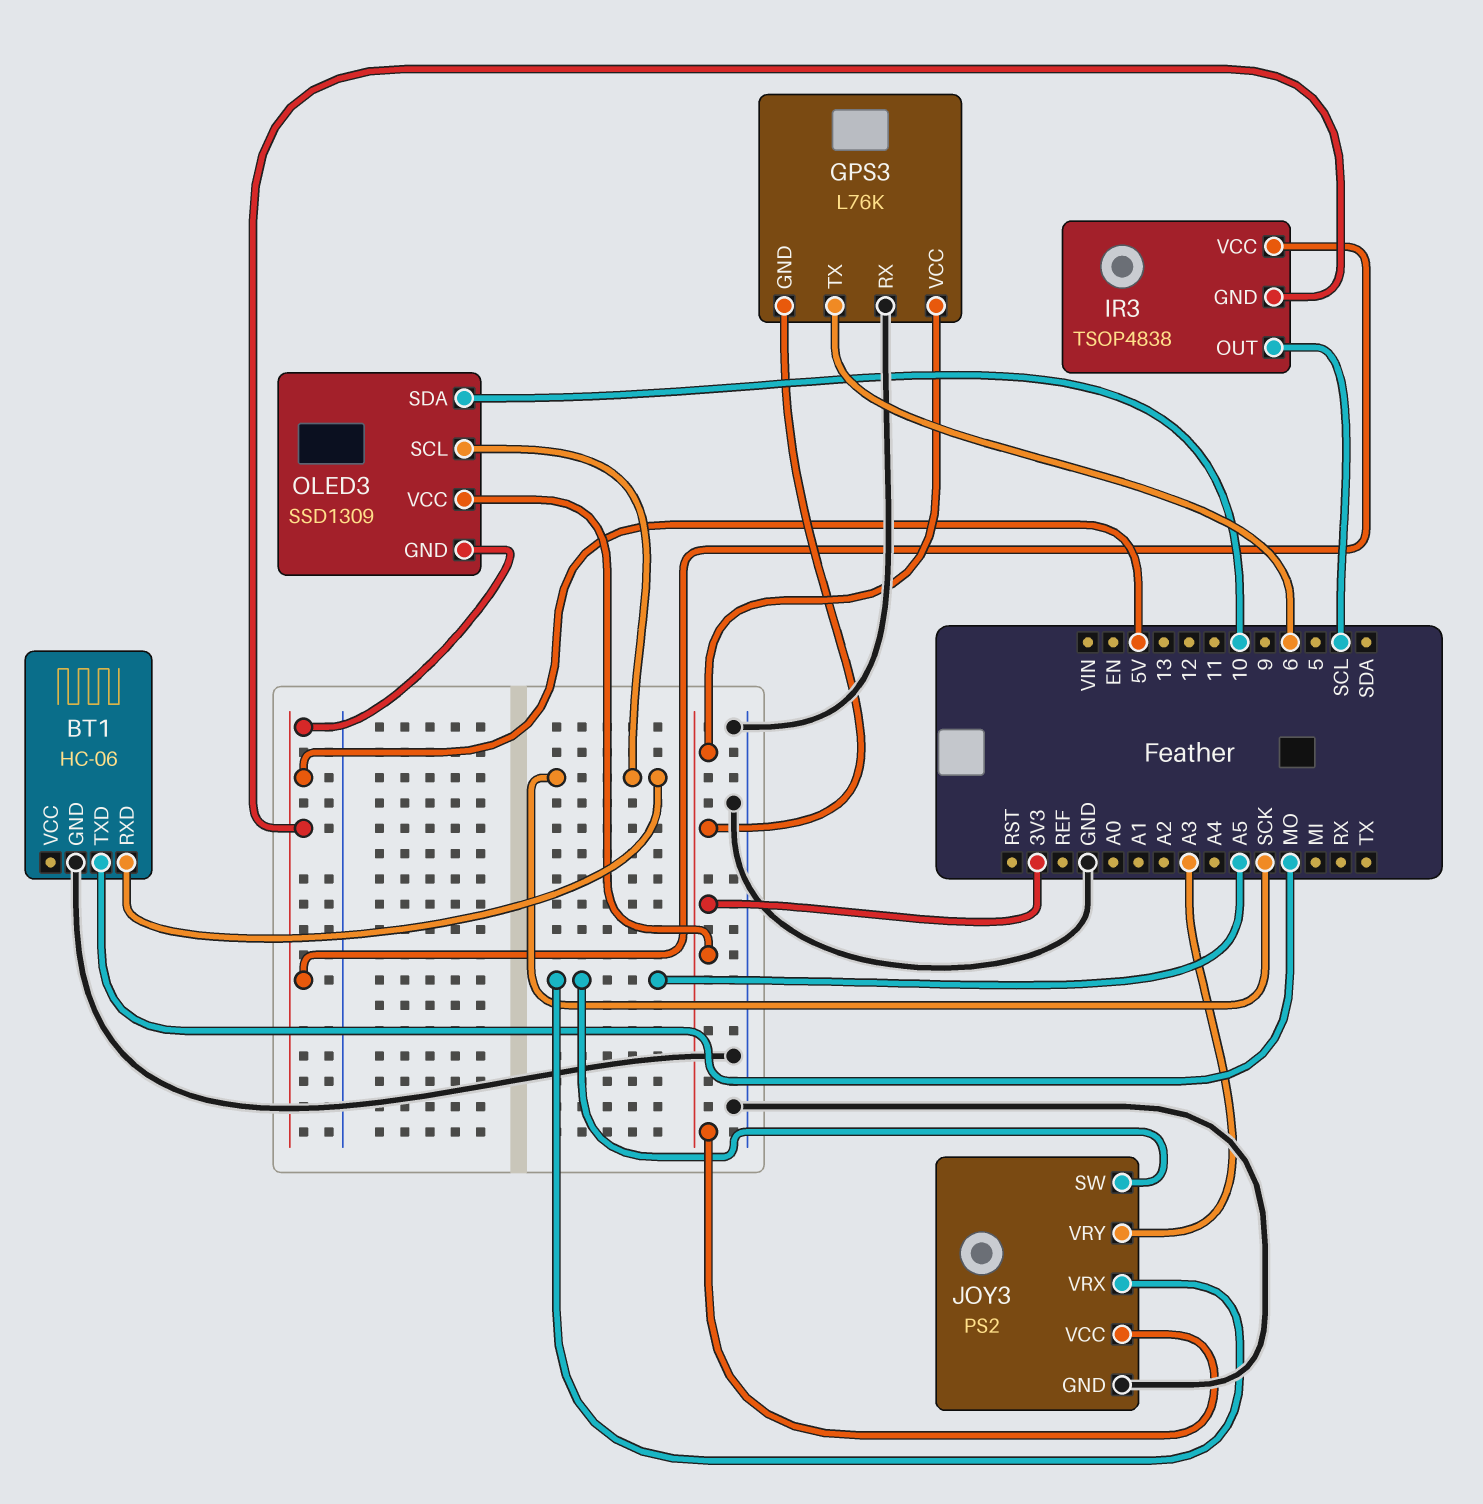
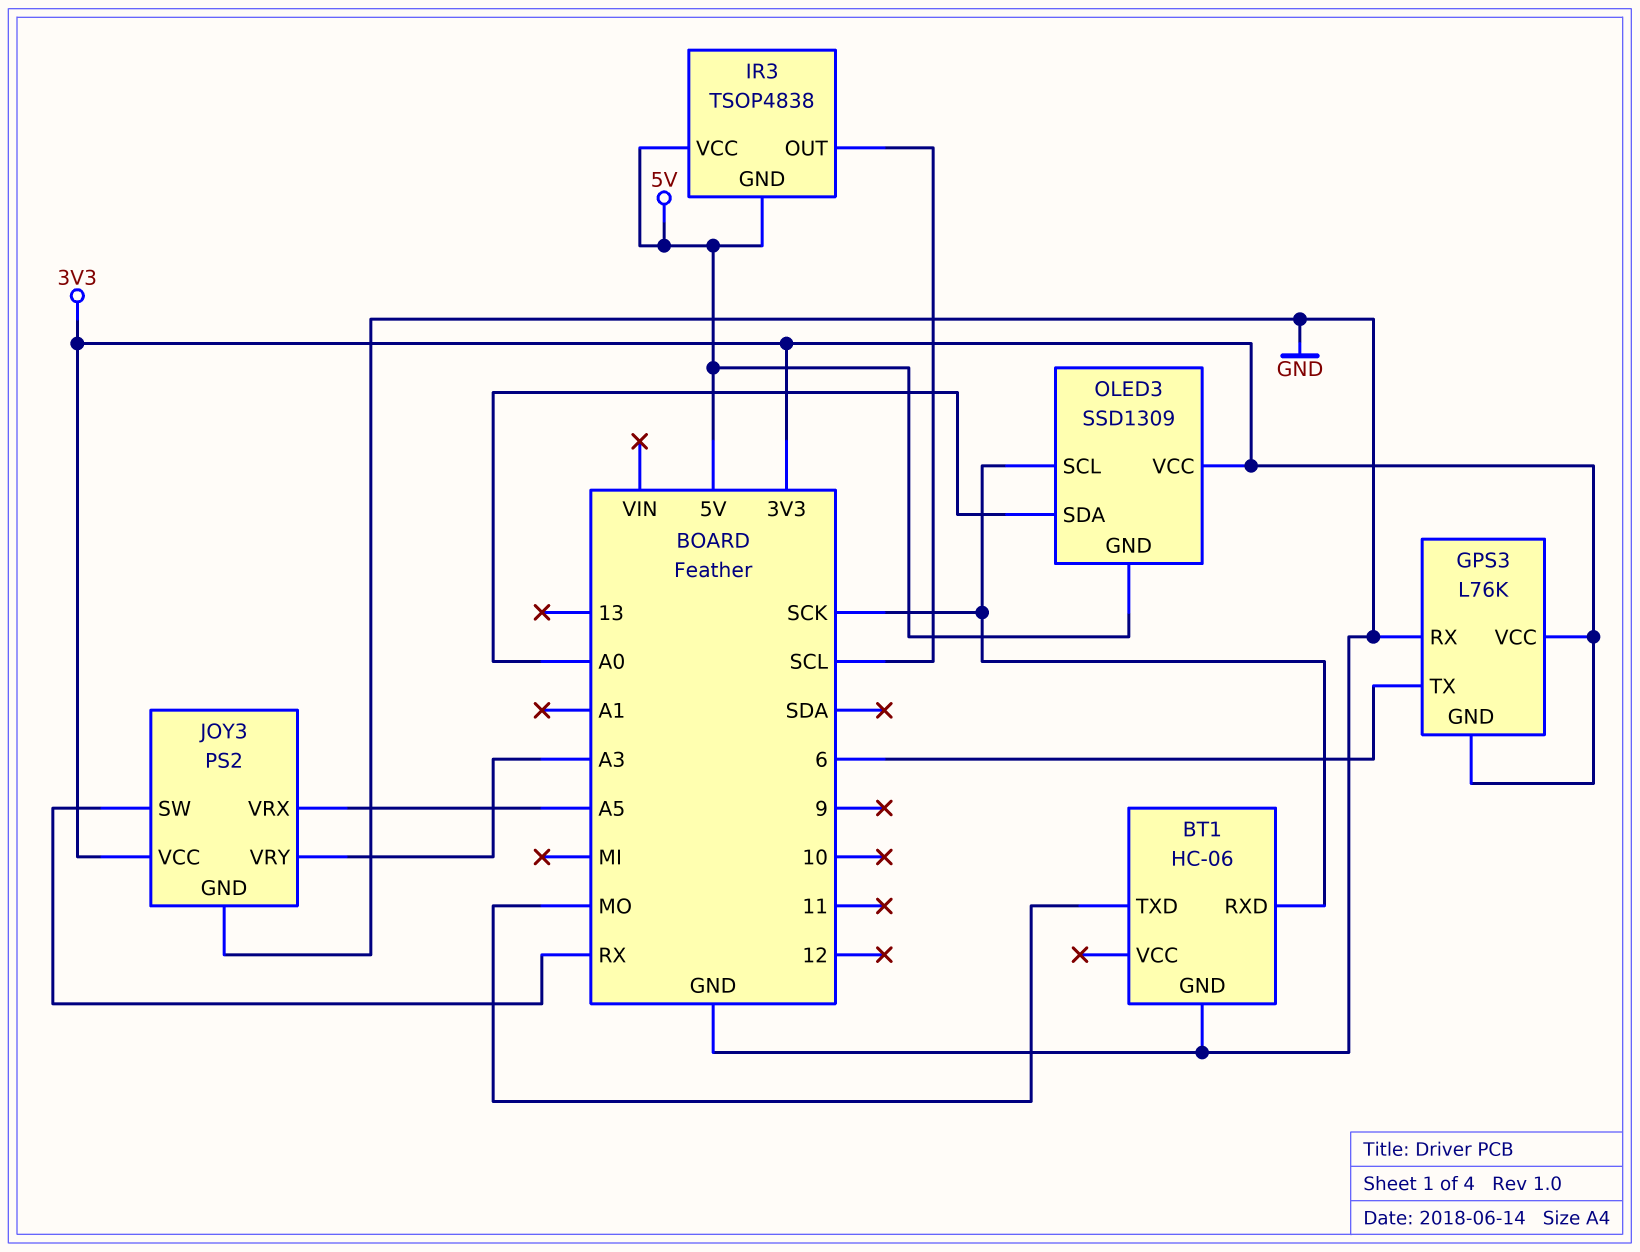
JOY3 pin SW: A5 -> RX
OLED3 pin SDA: 10 -> A0

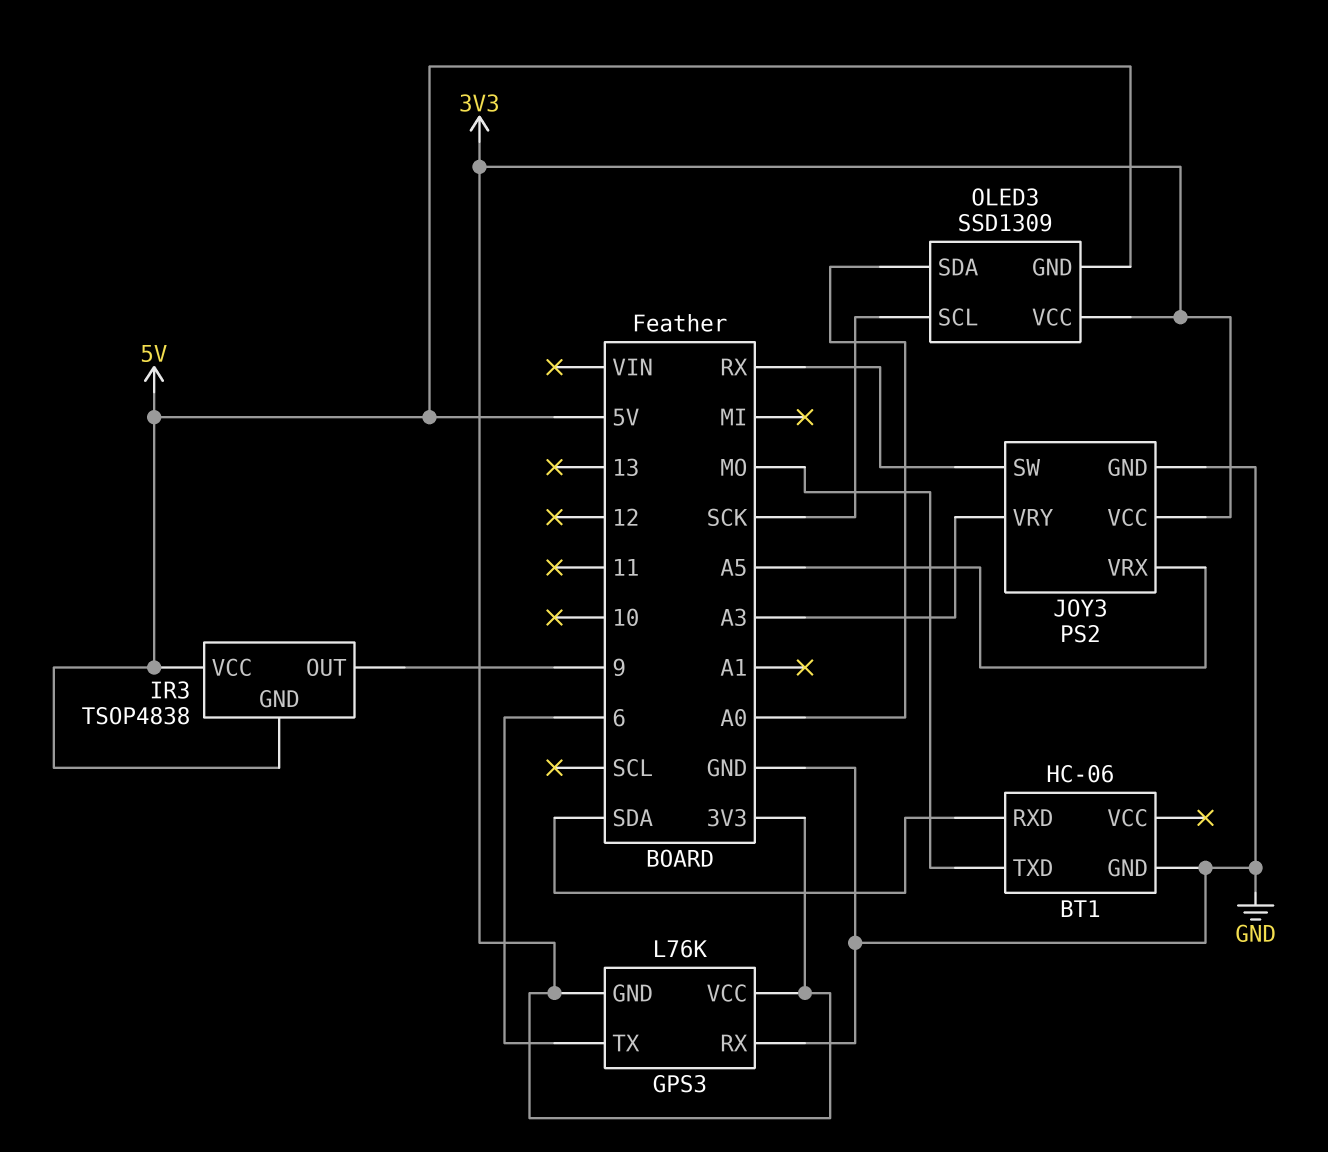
BT1 pin RXD: SCK -> SDA
IR3 pin OUT: SCL -> 9

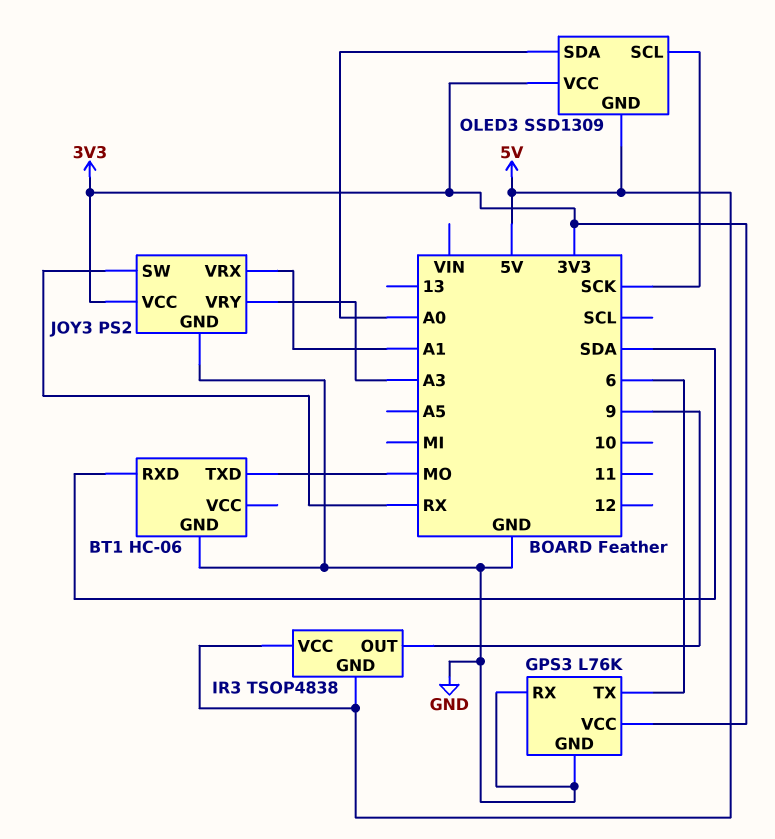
GPS3 pin GND: 3V3 -> GND
JOY3 pin VRX: A5 -> A1

